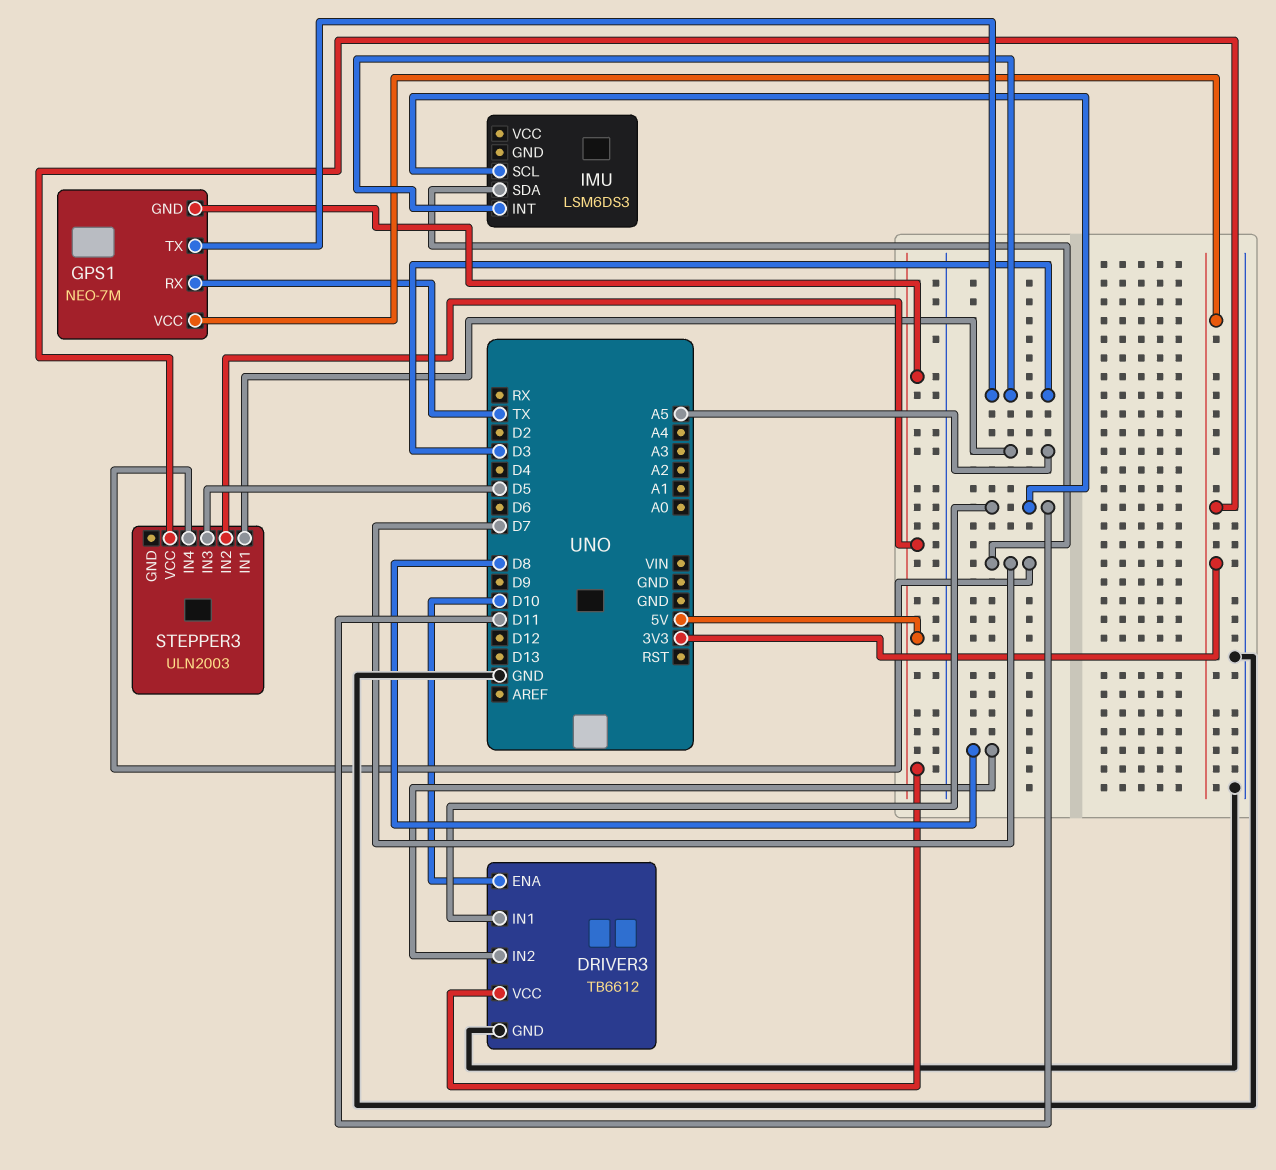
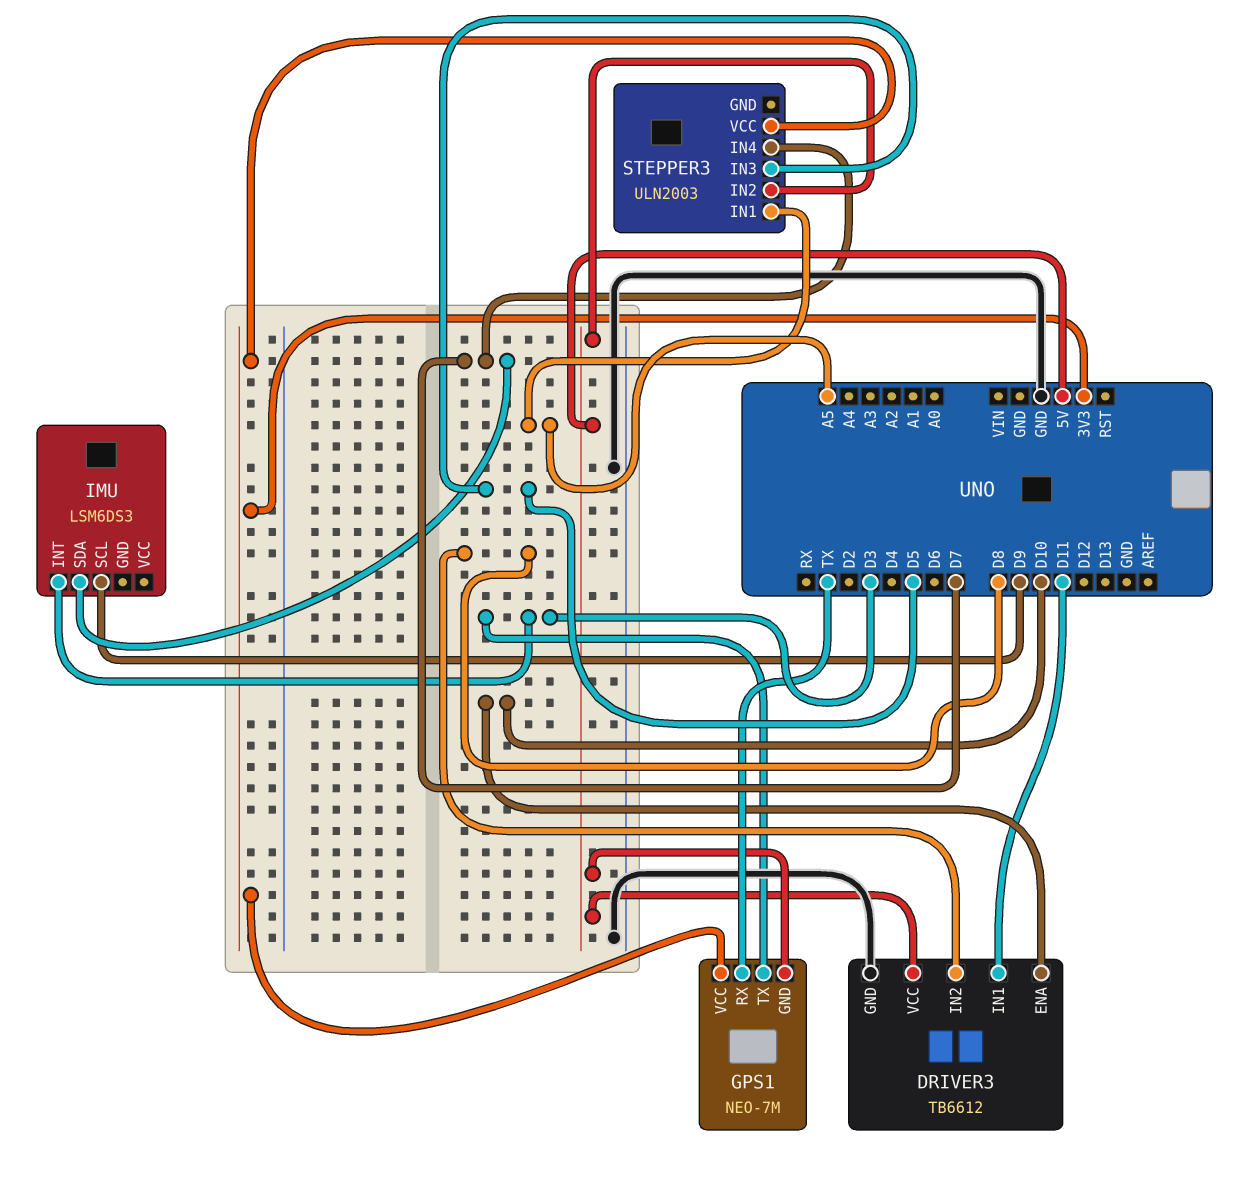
IMU pin SCL: D11 -> D9

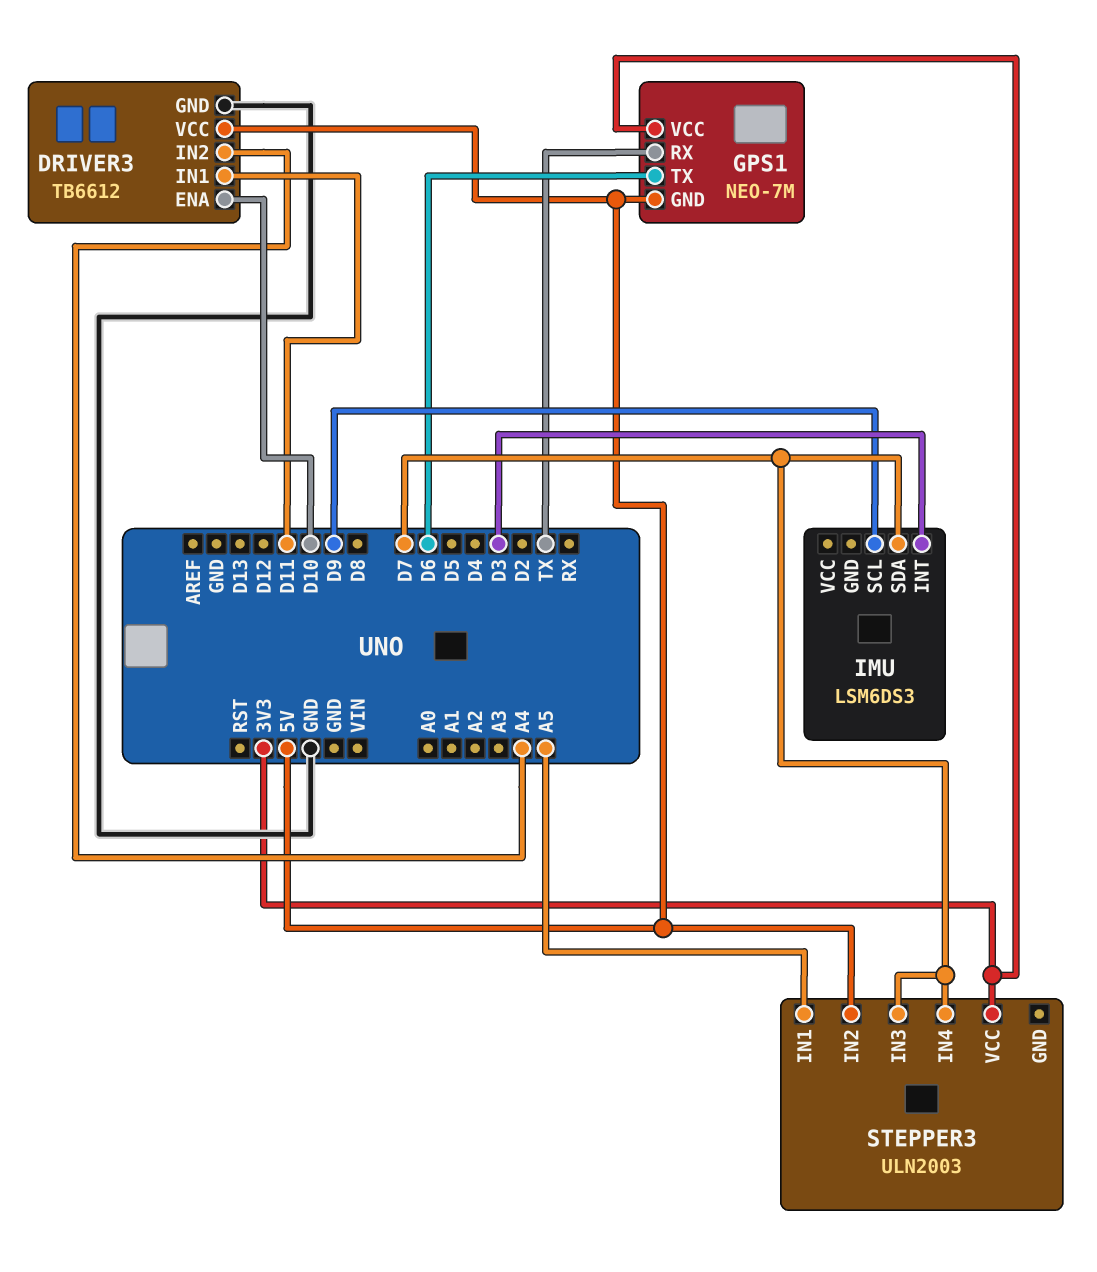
DRIVER3 pin IN2: D8 -> A4
GPS1 pin TX: D3 -> D6
STEPPER3 pin IN3: D5 -> D7

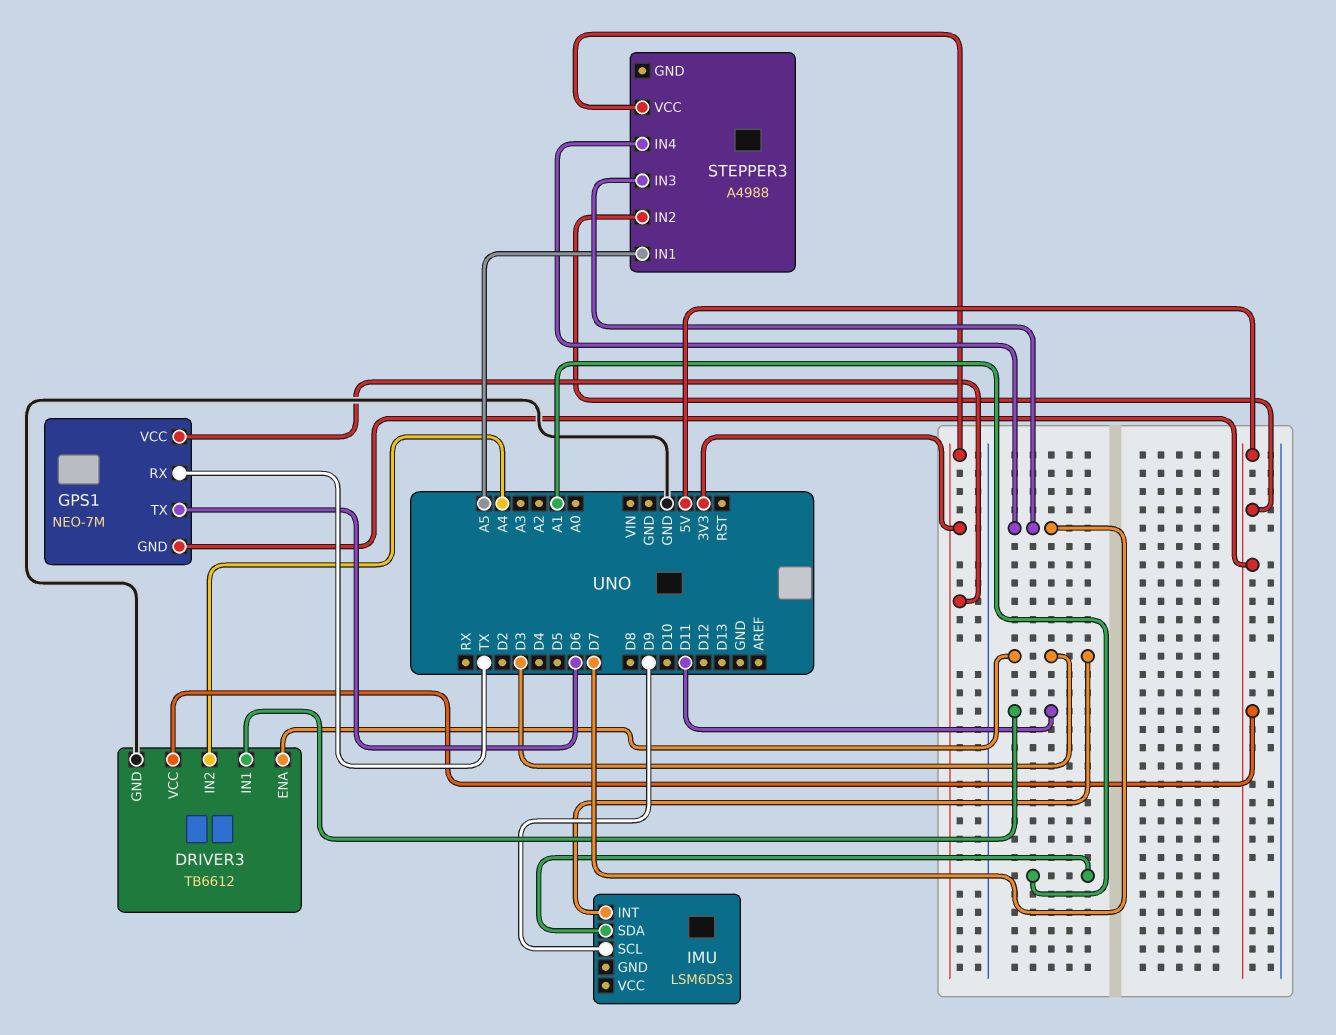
DRIVER3 pin ENA: D10 -> D3
IMU pin SDA: D7 -> A1
STEPPER3: ULN2003 -> A4988

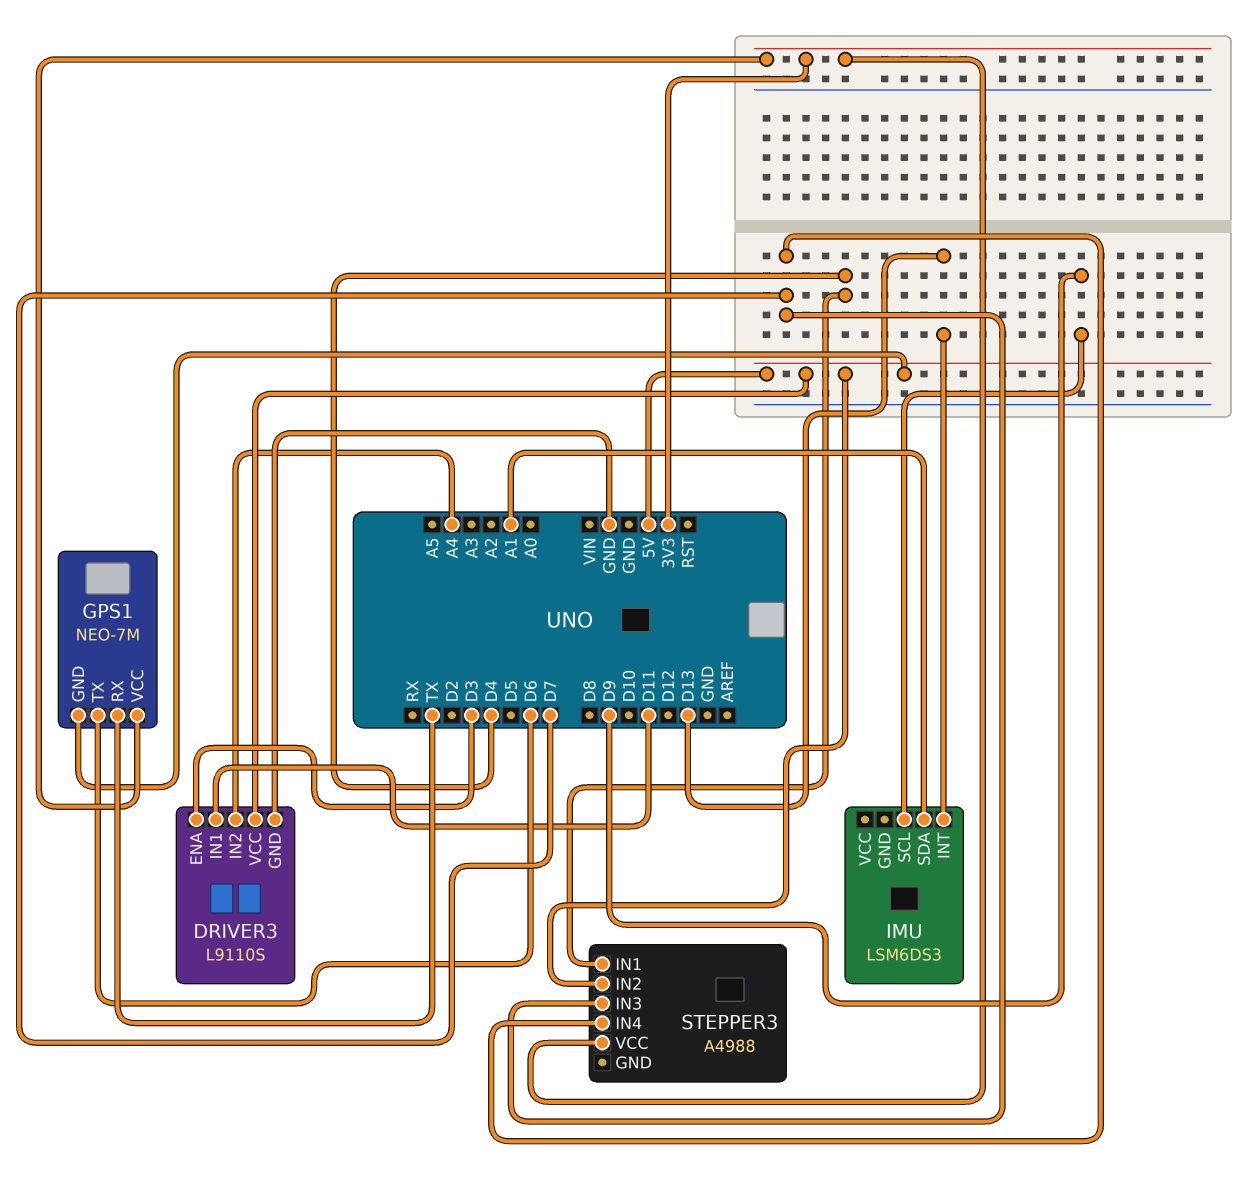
DRIVER3: TB6612 -> L9110S
IMU pin INT: D3 -> D13
STEPPER3 pin IN1: A5 -> D4

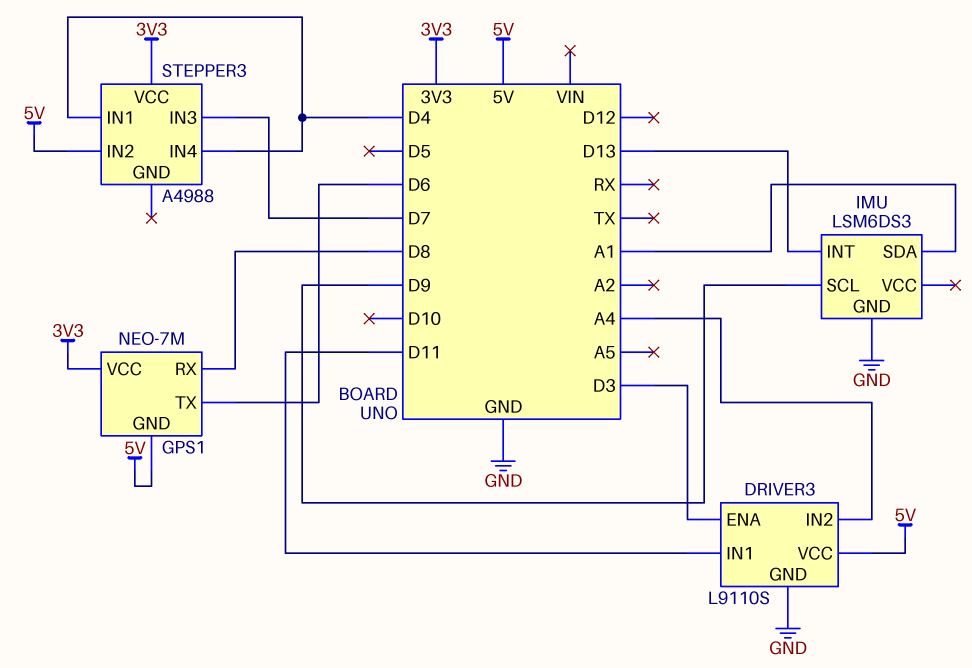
GPS1 pin RX: TX -> D8
IMU pin GND: none -> GND
STEPPER3 pin IN4: D7 -> D4

